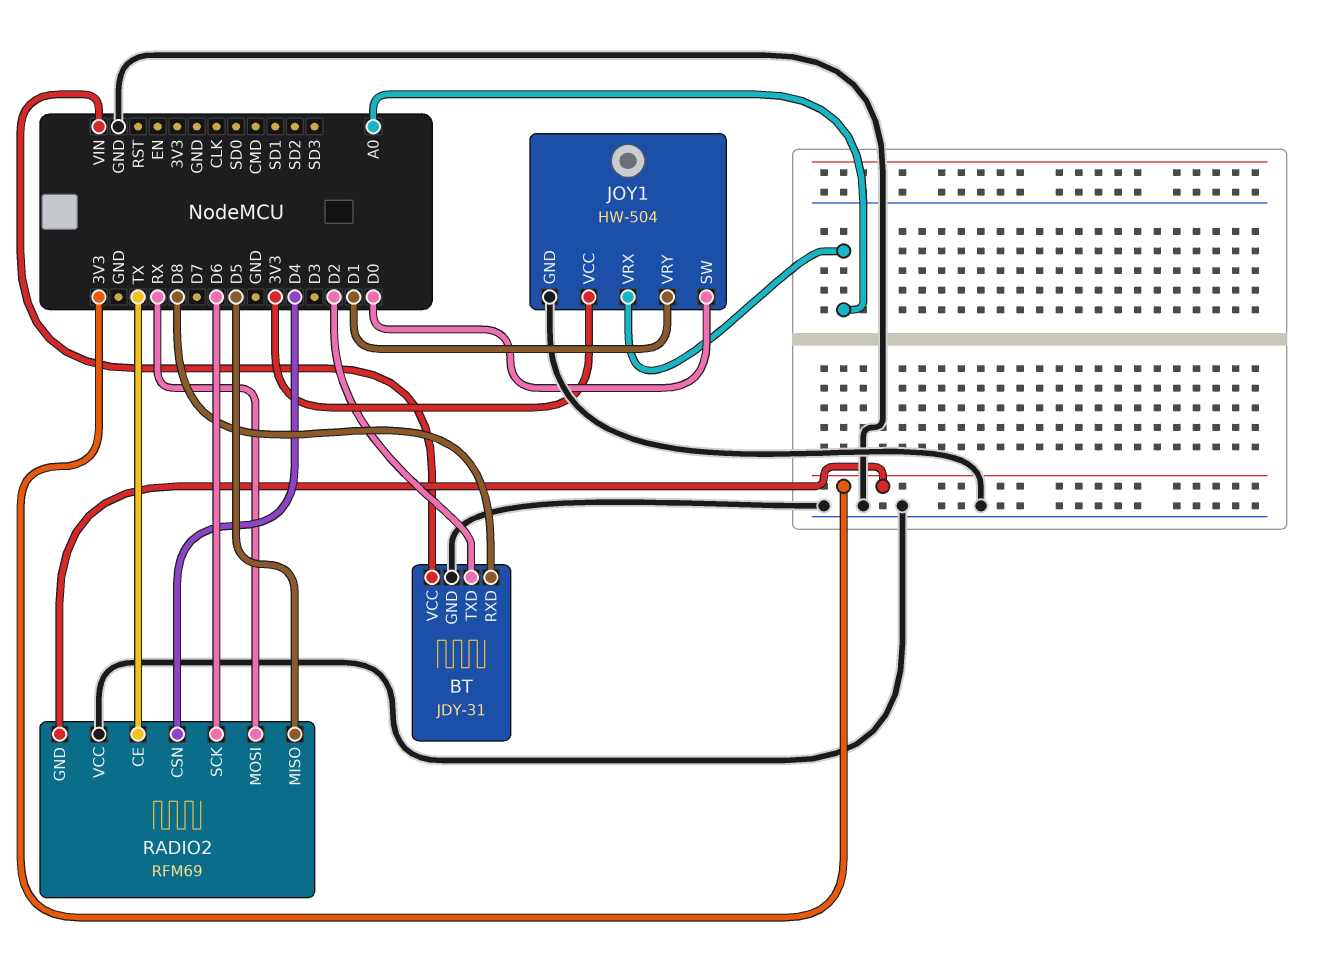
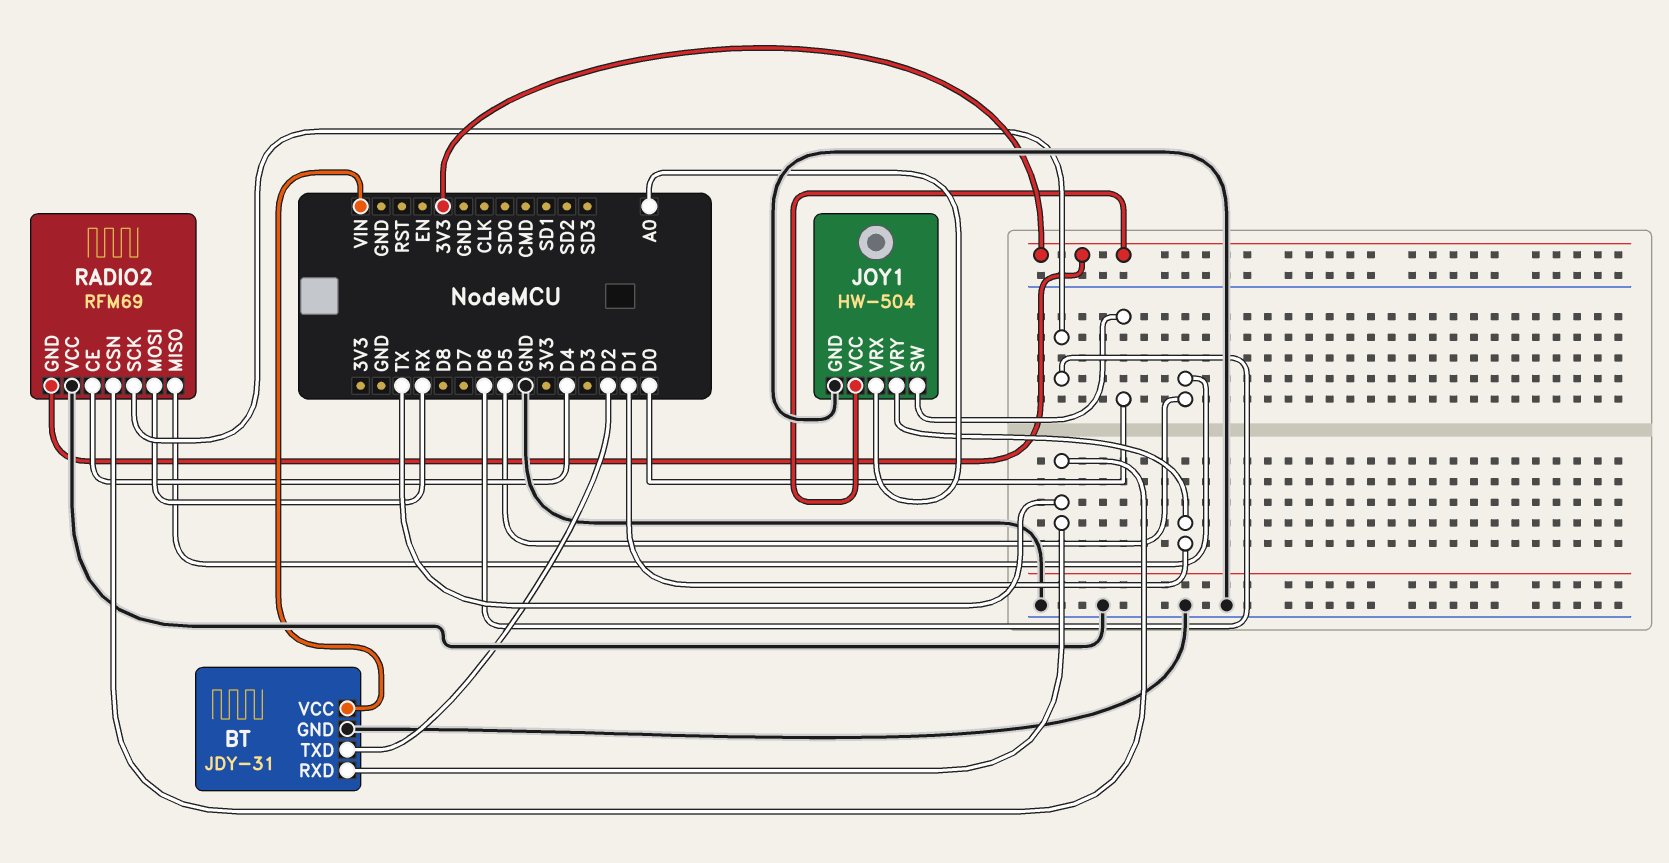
BT pin RXD: D8 -> TX
RADIO2 pin CE: TX -> D4
RADIO2 pin CSN: D4 -> TX

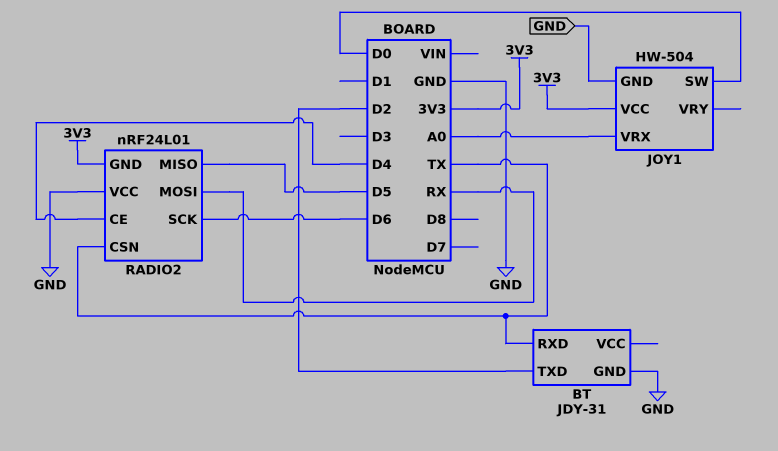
BT pin VCC: VIN -> none
JOY1 pin VRY: D1 -> none
RADIO2: RFM69 -> nRF24L01

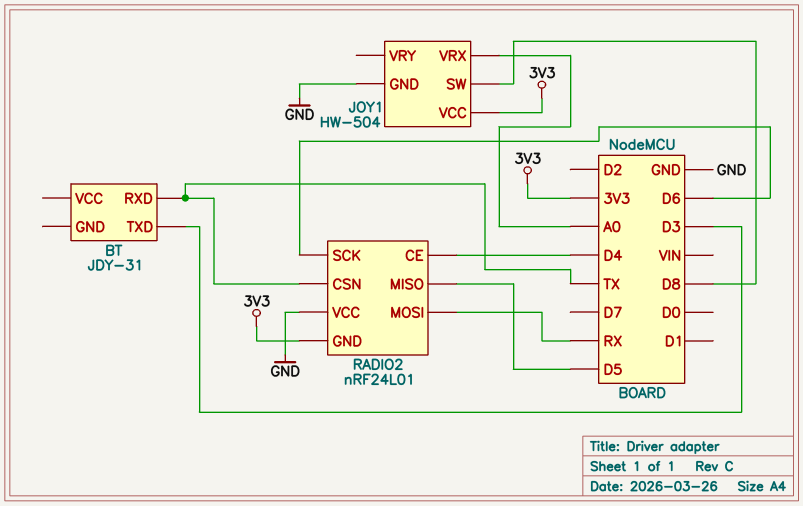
BT pin GND: GND -> none
BT pin TXD: D2 -> D3
JOY1 pin SW: D0 -> D8

